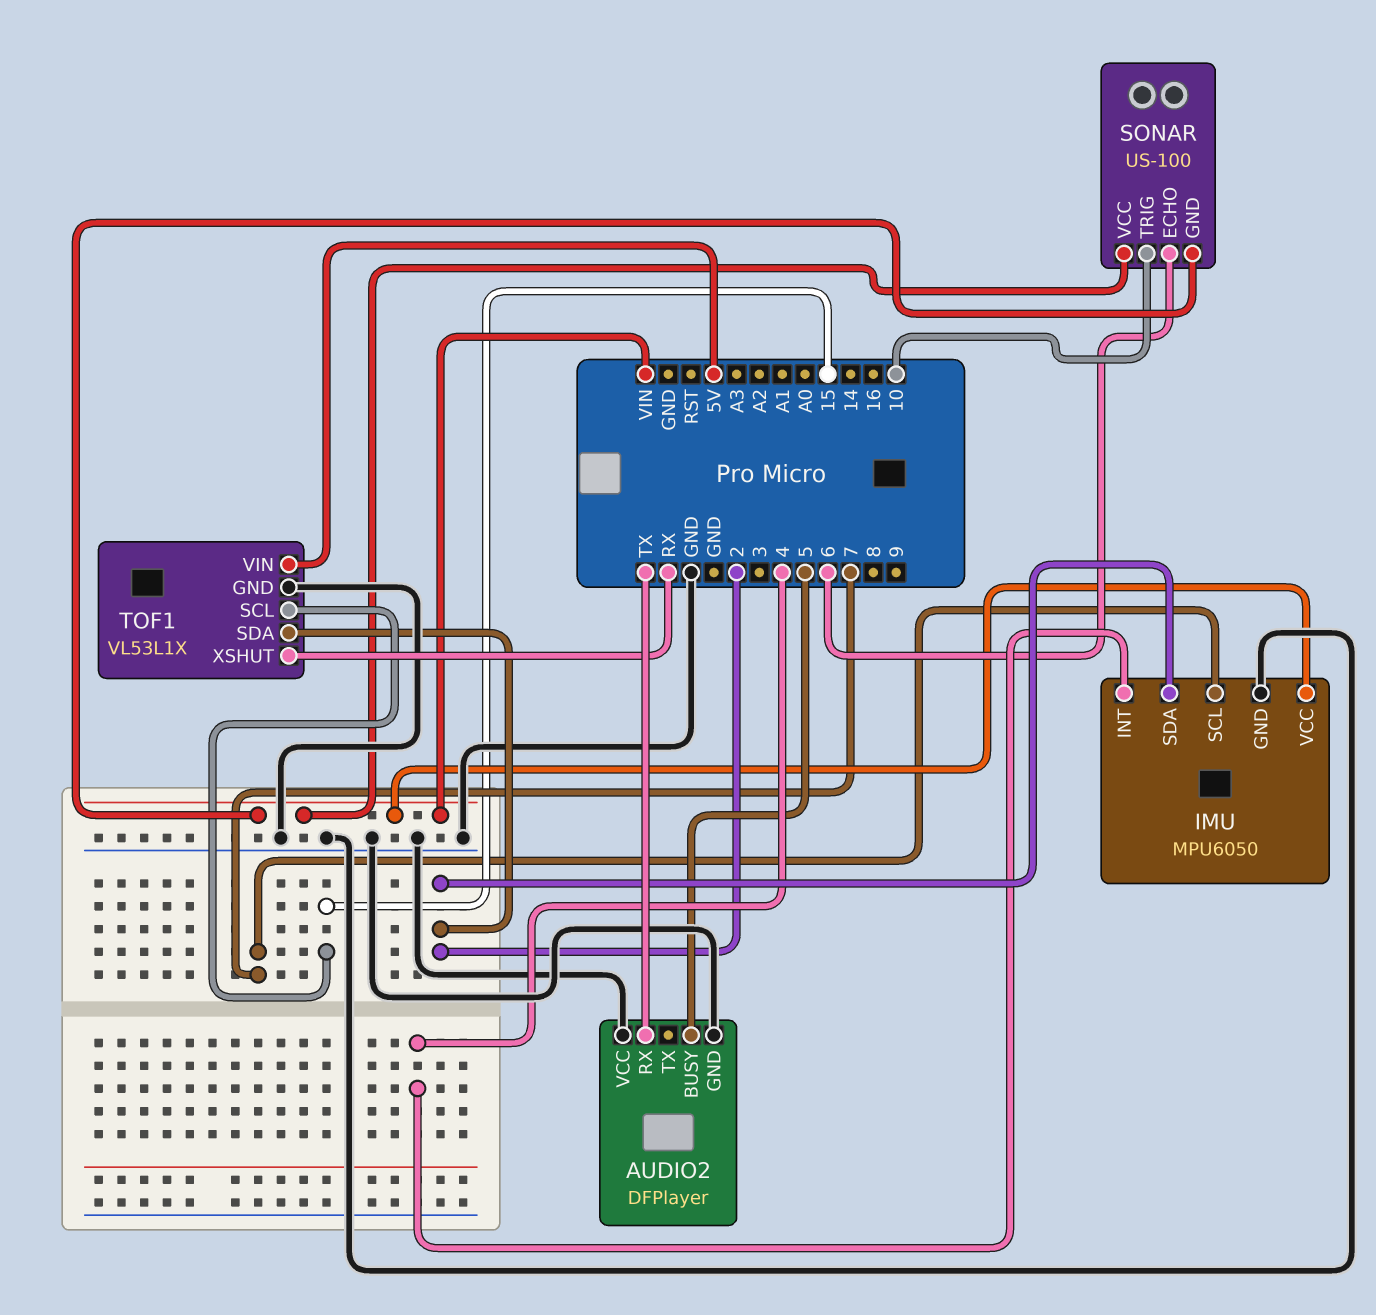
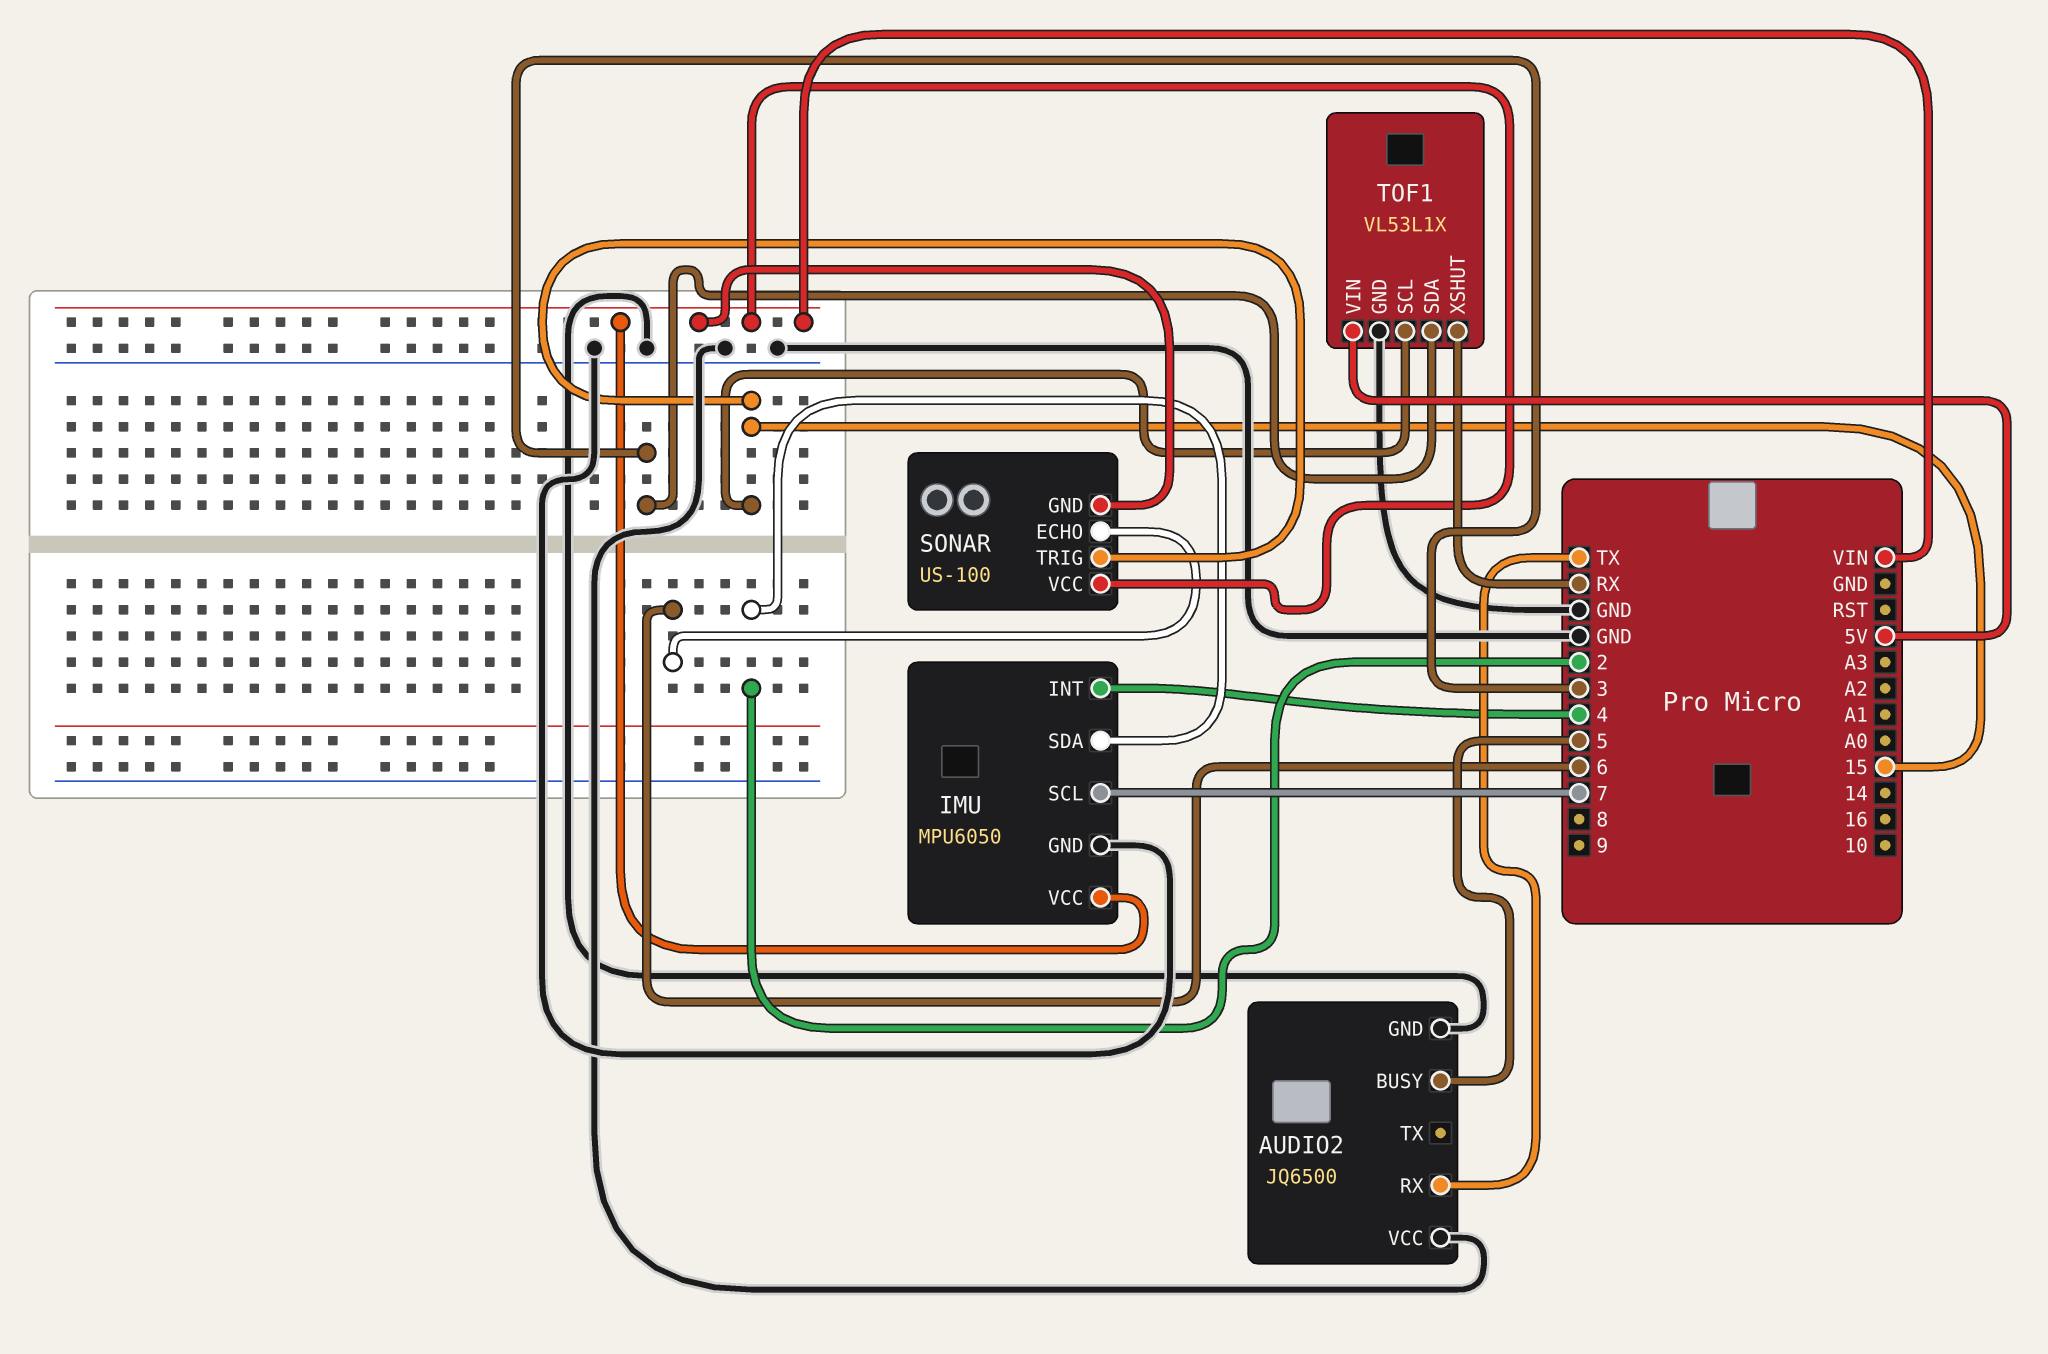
AUDIO2: DFPlayer -> JQ6500
SONAR pin TRIG: 10 -> 15
TOF1 pin SDA: 2 -> 3

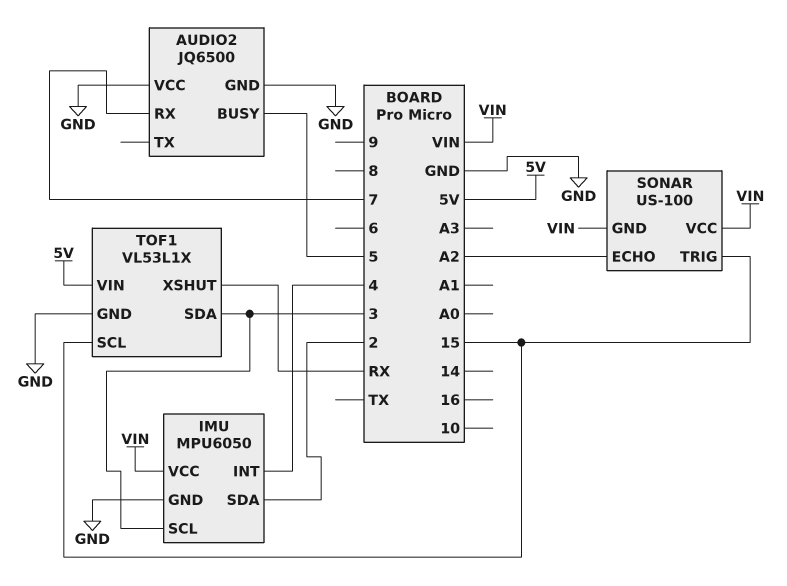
AUDIO2 pin RX: TX -> 7
IMU pin SCL: 7 -> 3
SONAR pin ECHO: 6 -> A2

